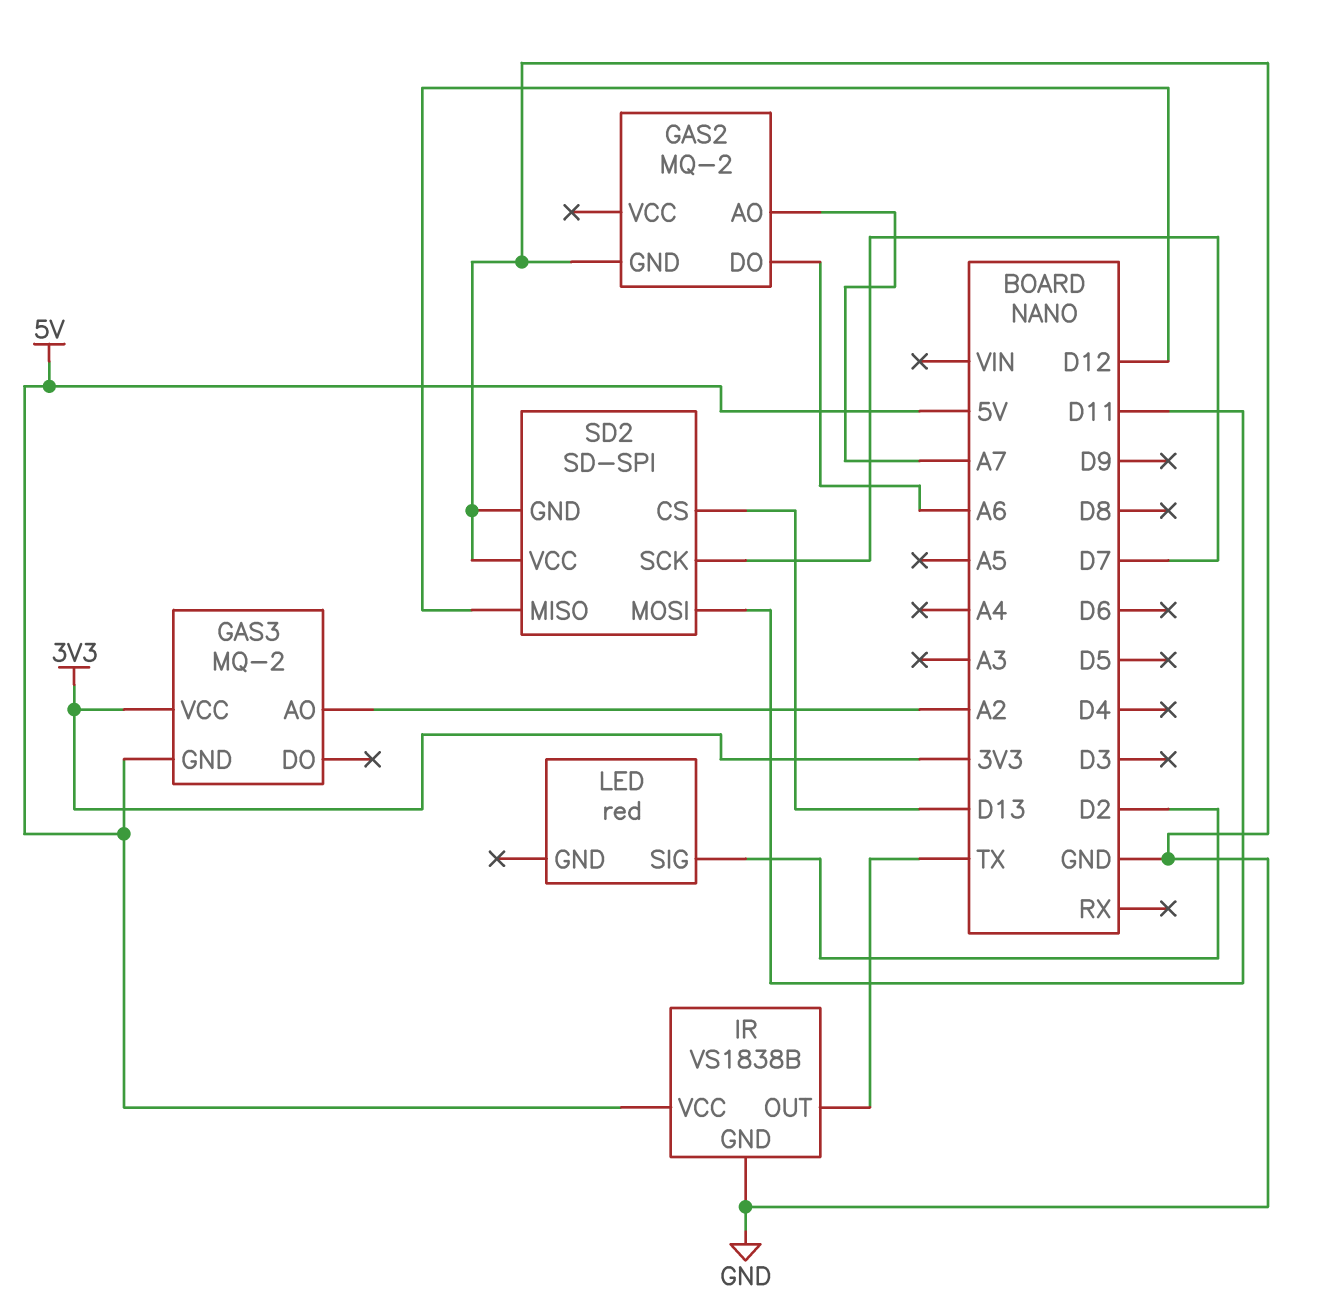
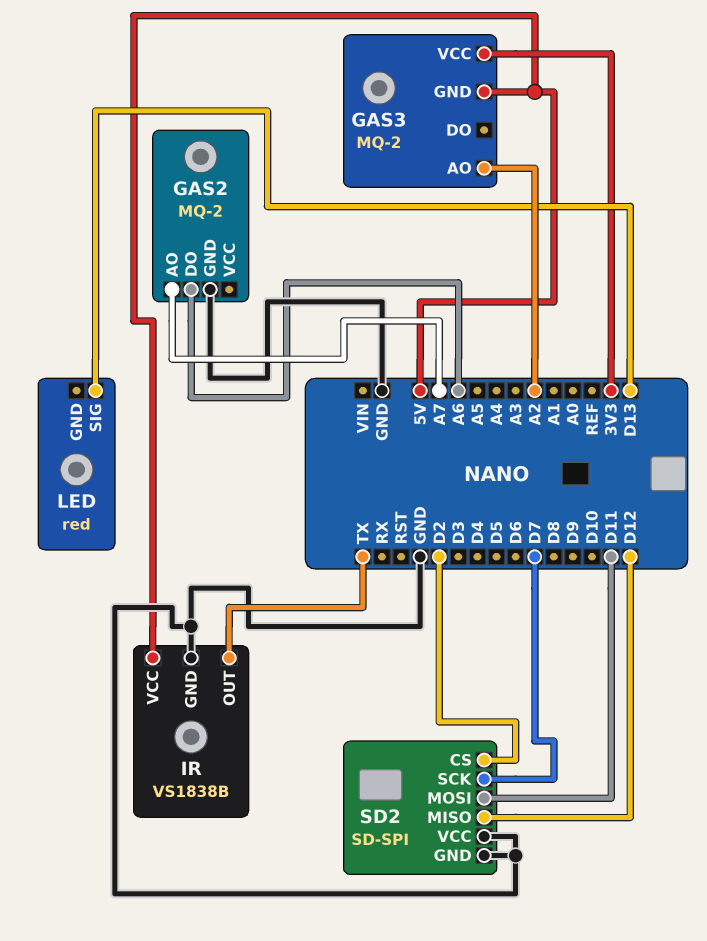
LED pin SIG: D2 -> D13
SD2 pin CS: D13 -> D2

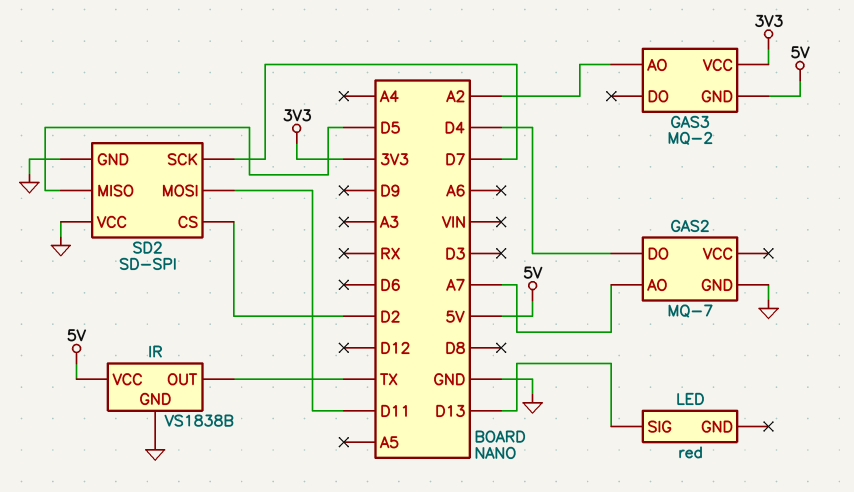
GAS2: MQ-2 -> MQ-7
GAS2 pin DO: A6 -> D4
SD2 pin MISO: D12 -> D5

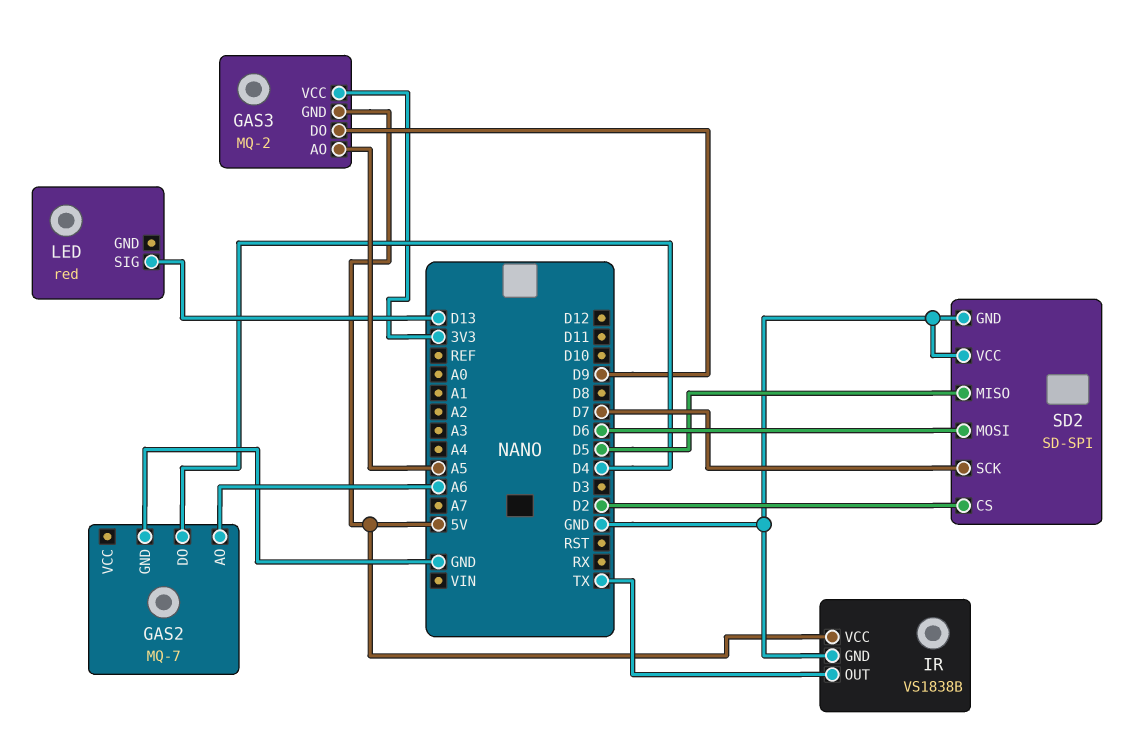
GAS2 pin AO: A7 -> A6
GAS3 pin AO: A2 -> A5
GAS3 pin DO: none -> D9
SD2 pin MOSI: D11 -> D6

